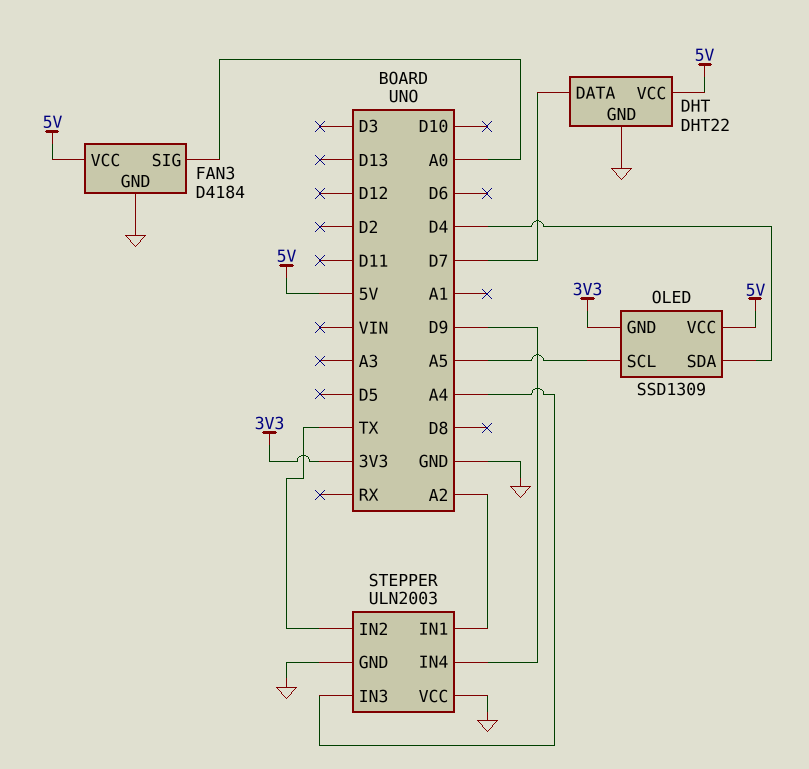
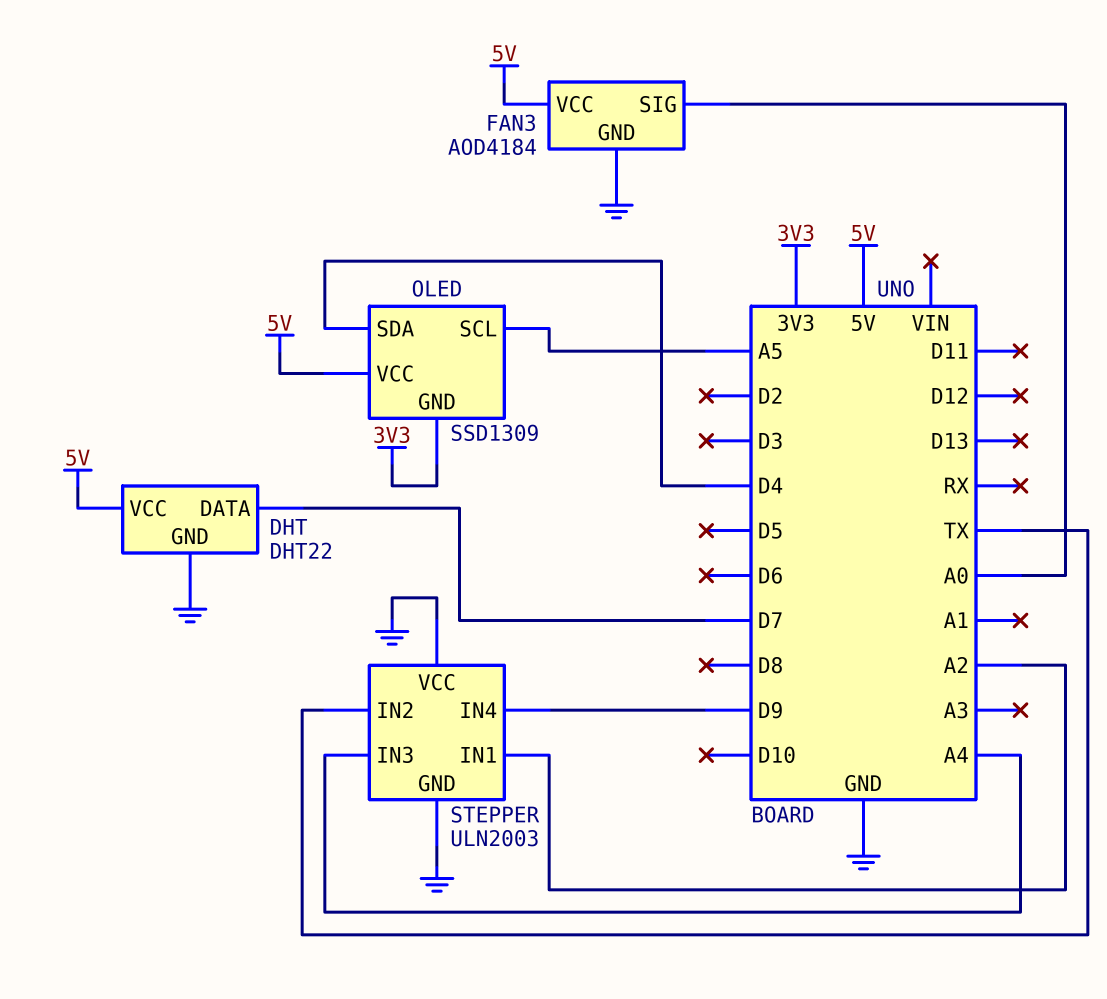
FAN3: D4184 -> AOD4184

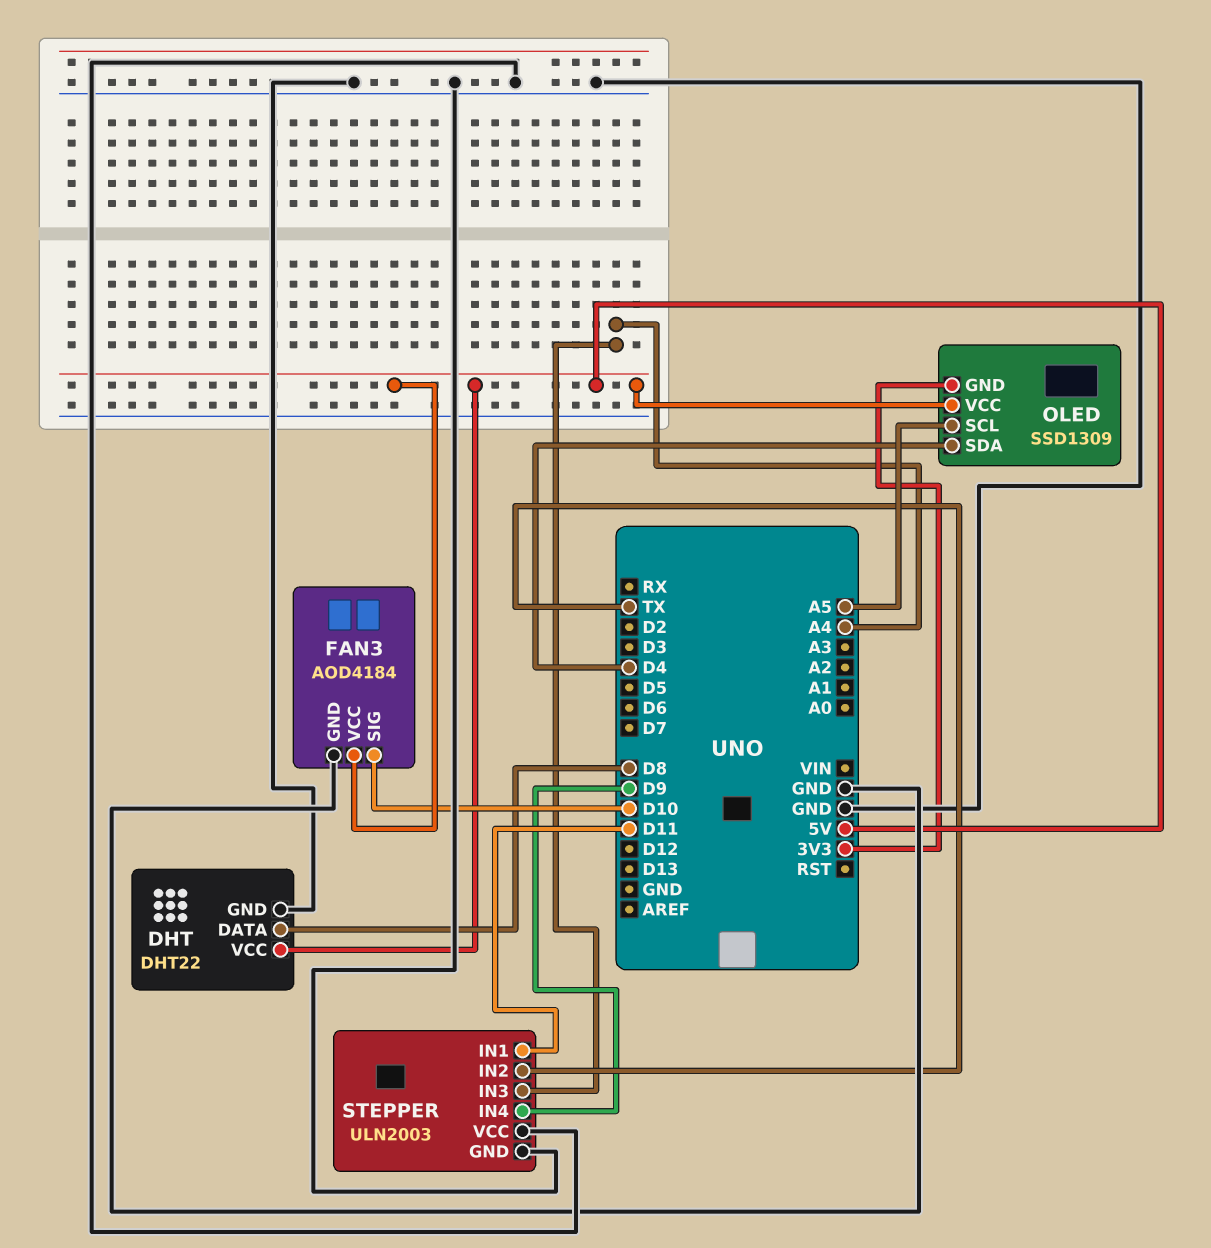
DHT pin DATA: D7 -> D8
FAN3 pin SIG: A0 -> D10
STEPPER pin IN1: A2 -> D11

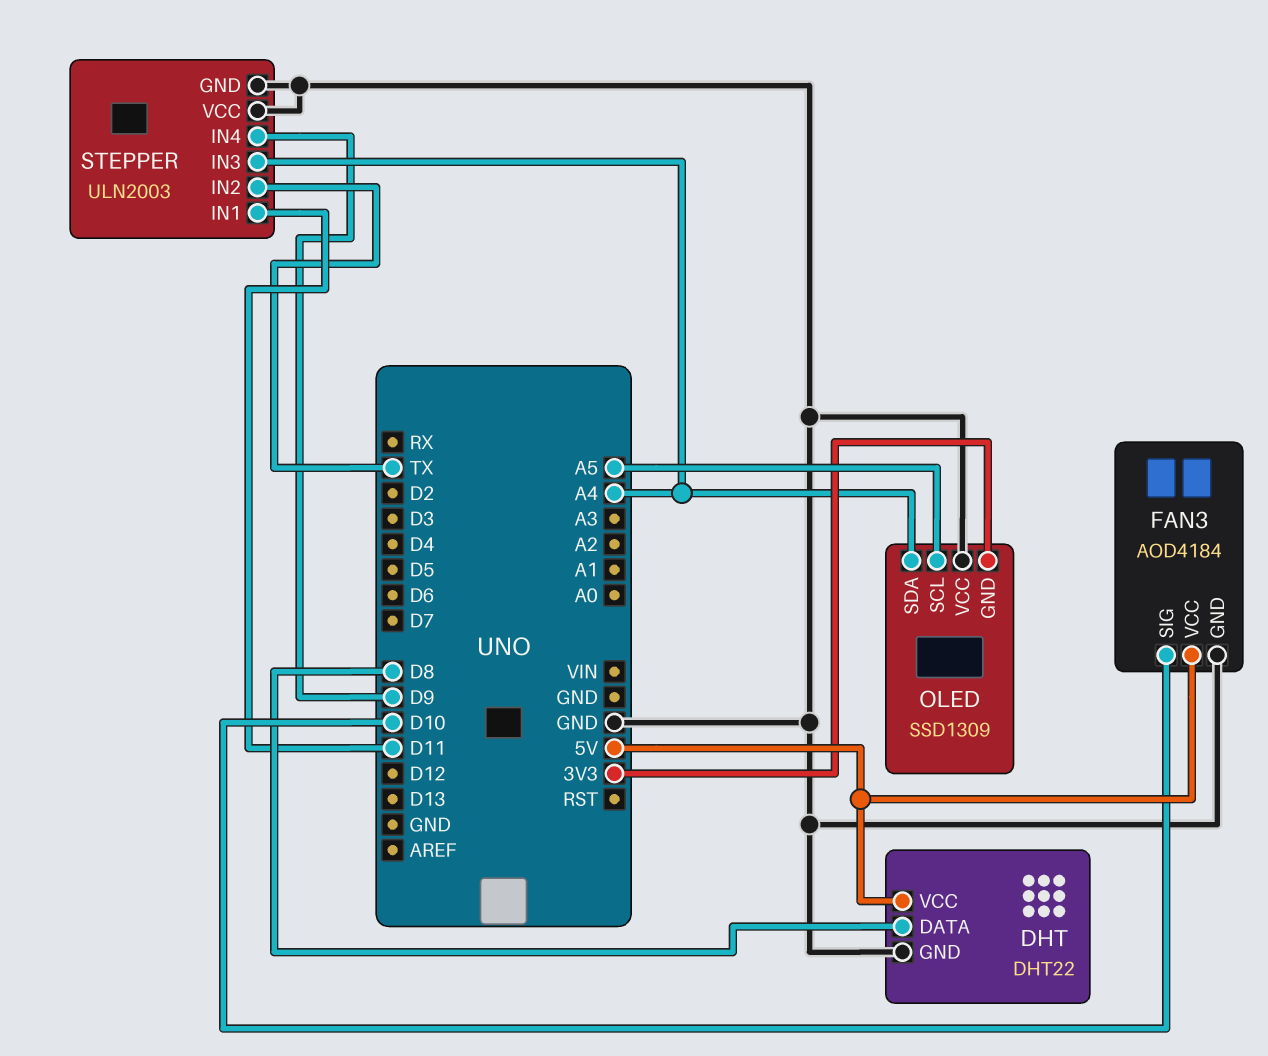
OLED pin SDA: D4 -> A4
OLED pin VCC: 5V -> GND

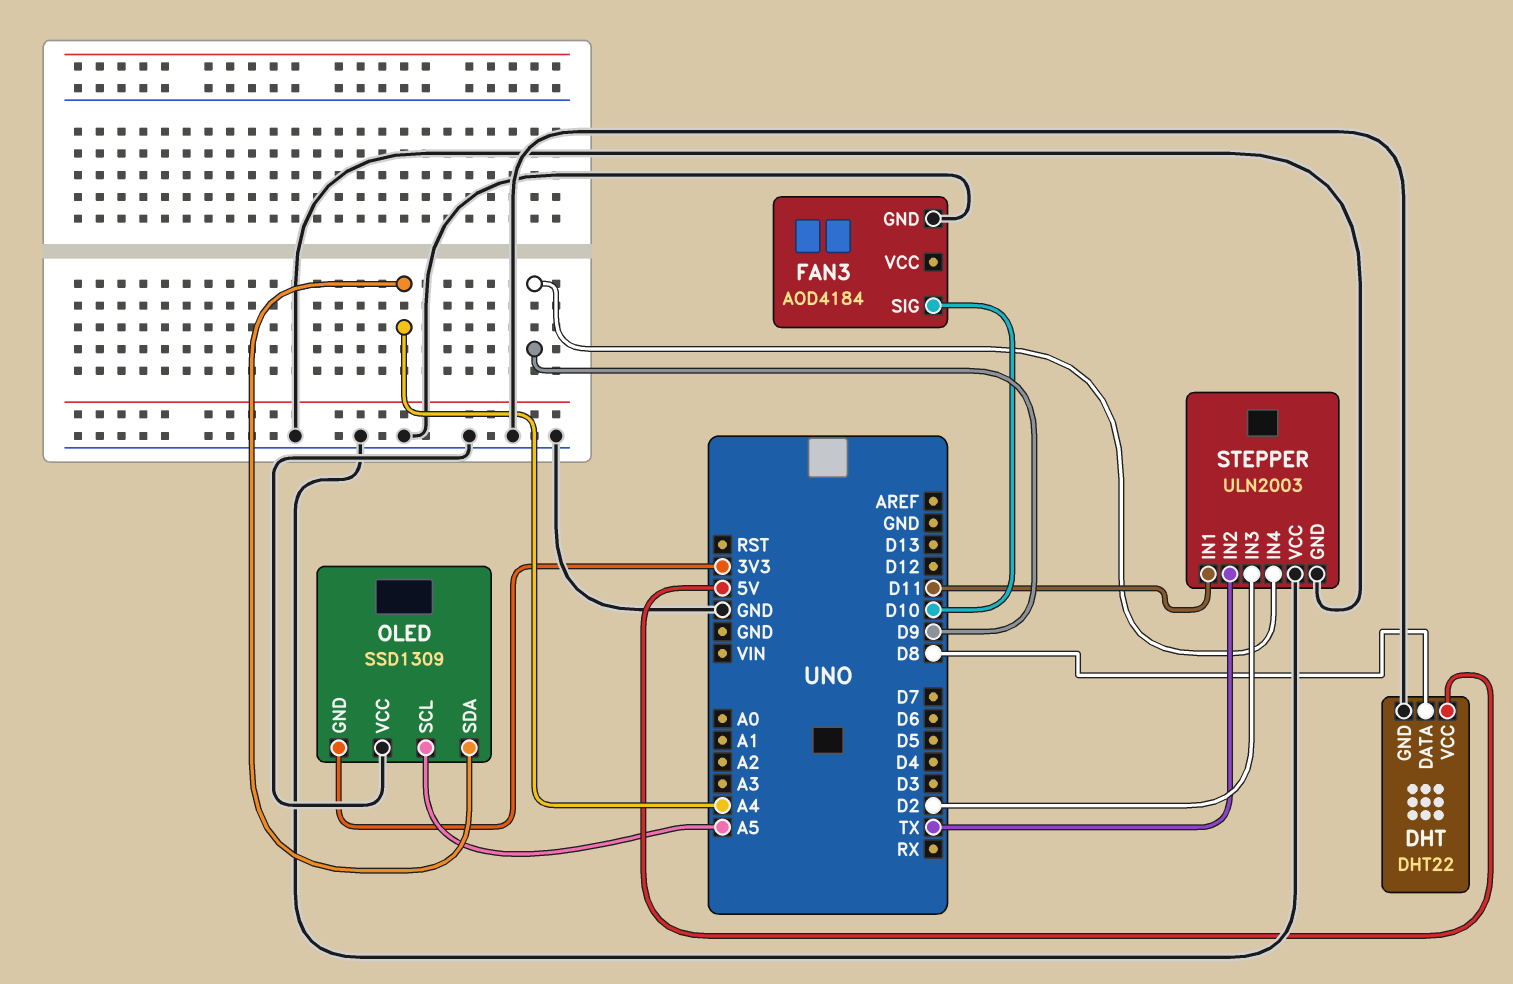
FAN3 pin VCC: 5V -> none
STEPPER pin IN3: A4 -> D2

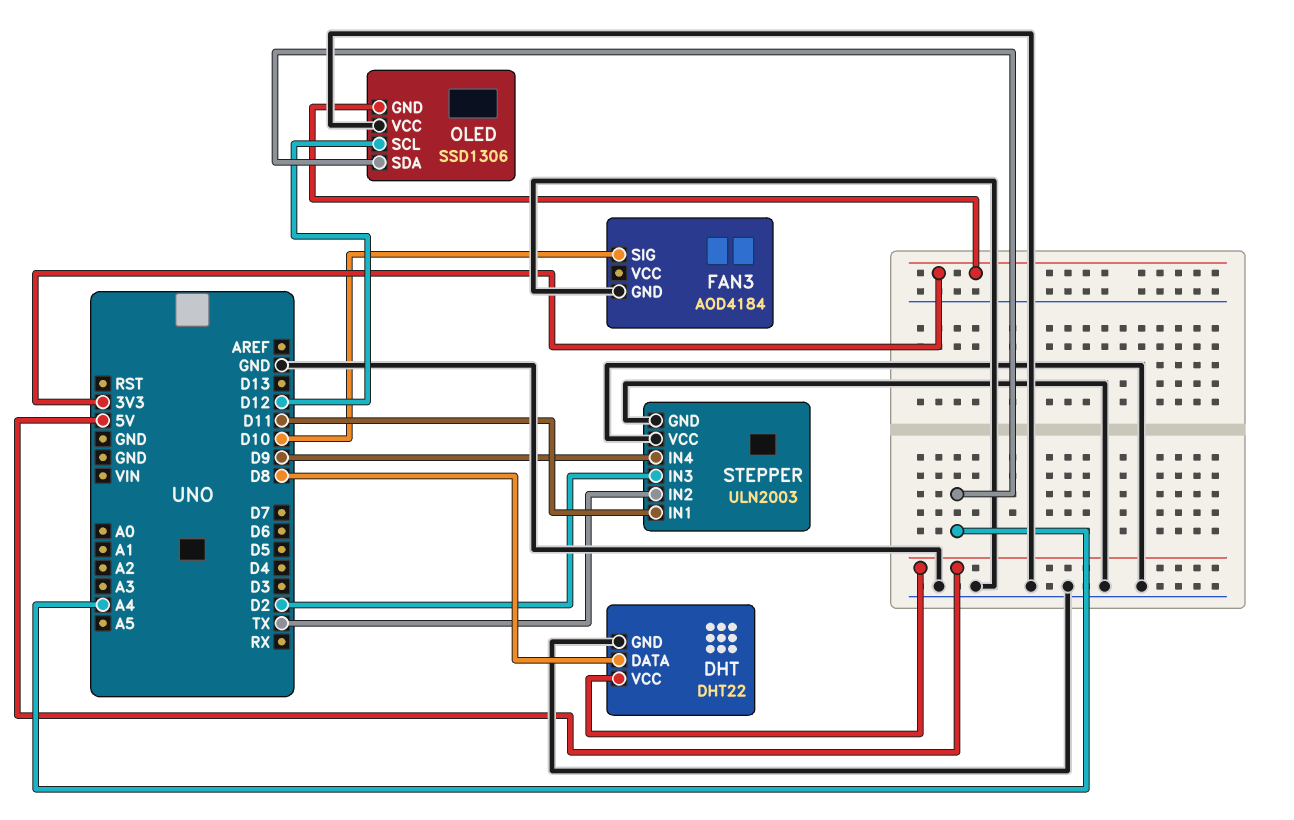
OLED: SSD1309 -> SSD1306
OLED pin SCL: A5 -> D12

